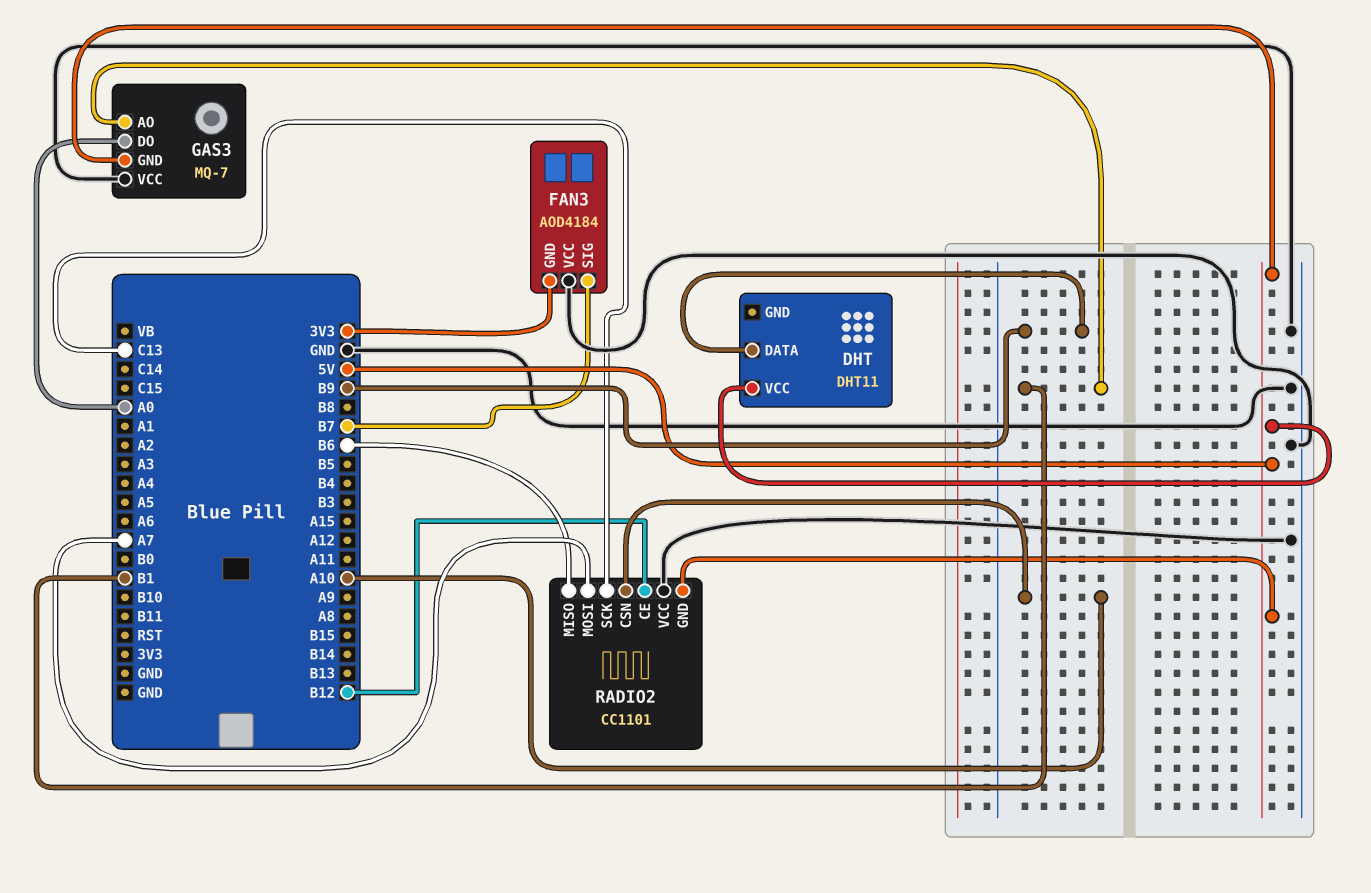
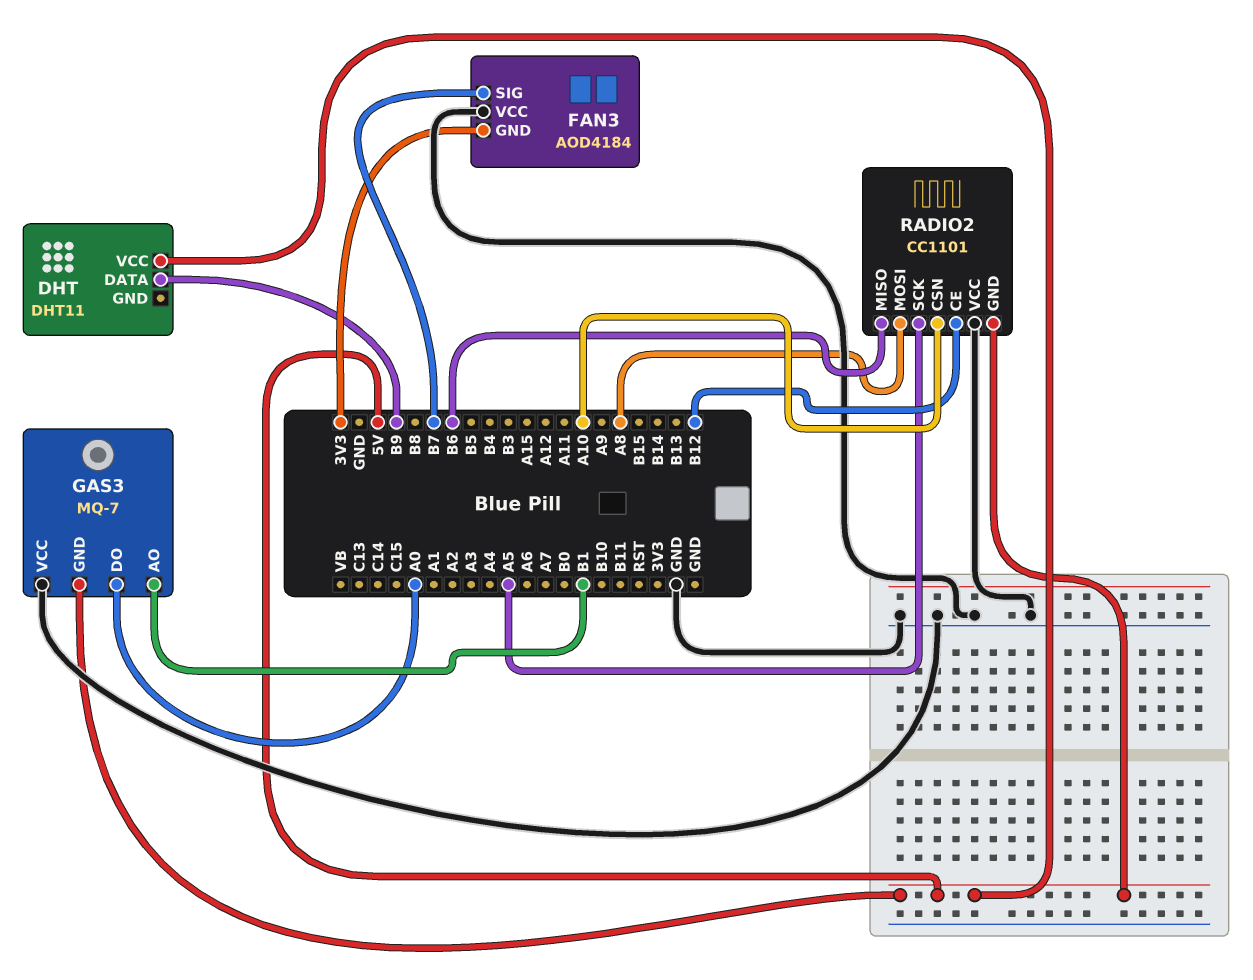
RADIO2 pin MOSI: A7 -> A8
RADIO2 pin SCK: C13 -> A5

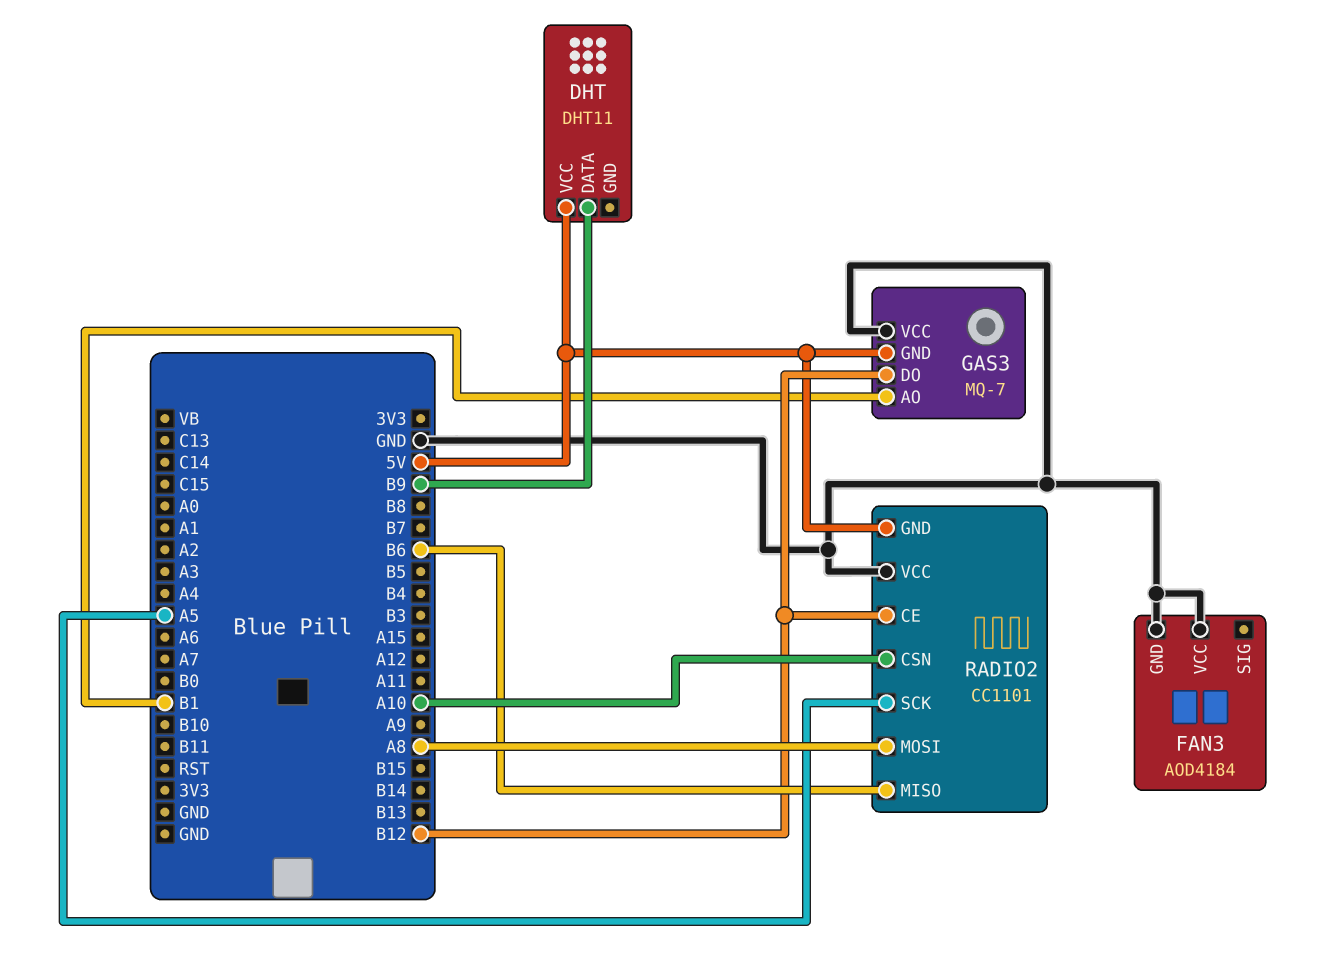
FAN3 pin GND: 3V3 -> GND
FAN3 pin SIG: B7 -> none
GAS3 pin DO: A0 -> B12

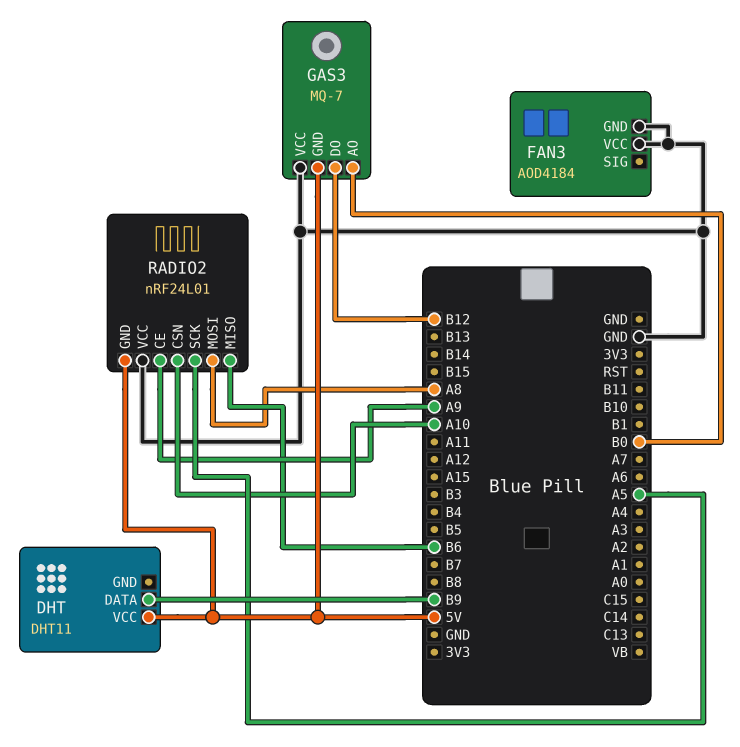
GAS3 pin AO: B1 -> B0
RADIO2: CC1101 -> nRF24L01
RADIO2 pin CE: B12 -> A9

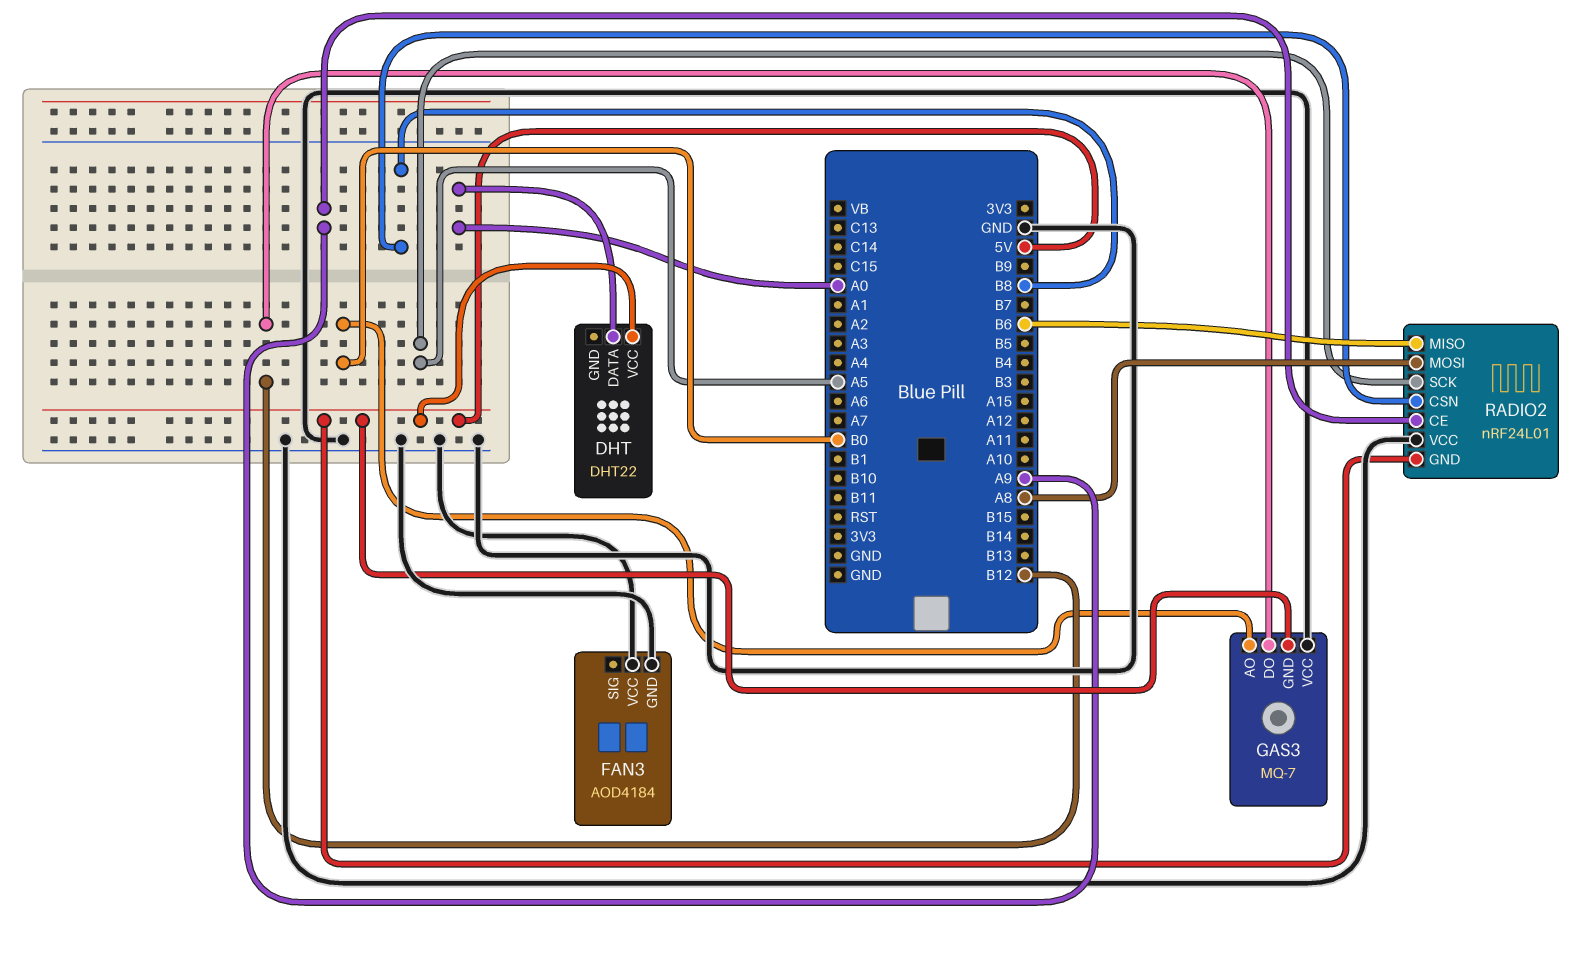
DHT: DHT11 -> DHT22
DHT pin DATA: B9 -> A0
RADIO2 pin CSN: A10 -> B8

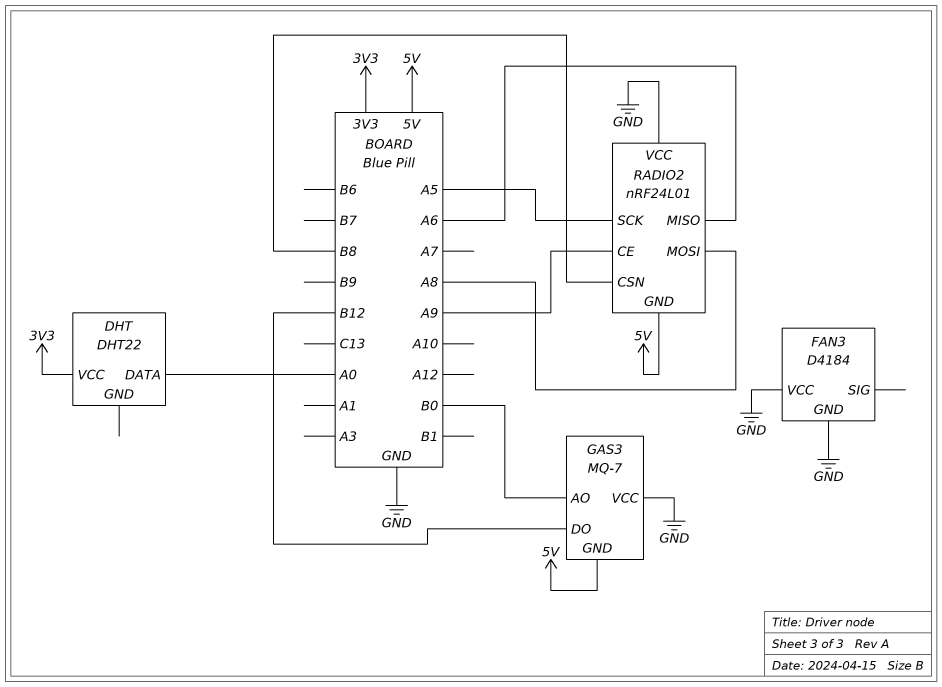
DHT pin VCC: 5V -> 3V3
FAN3: AOD4184 -> D4184
RADIO2 pin MISO: B6 -> A6

